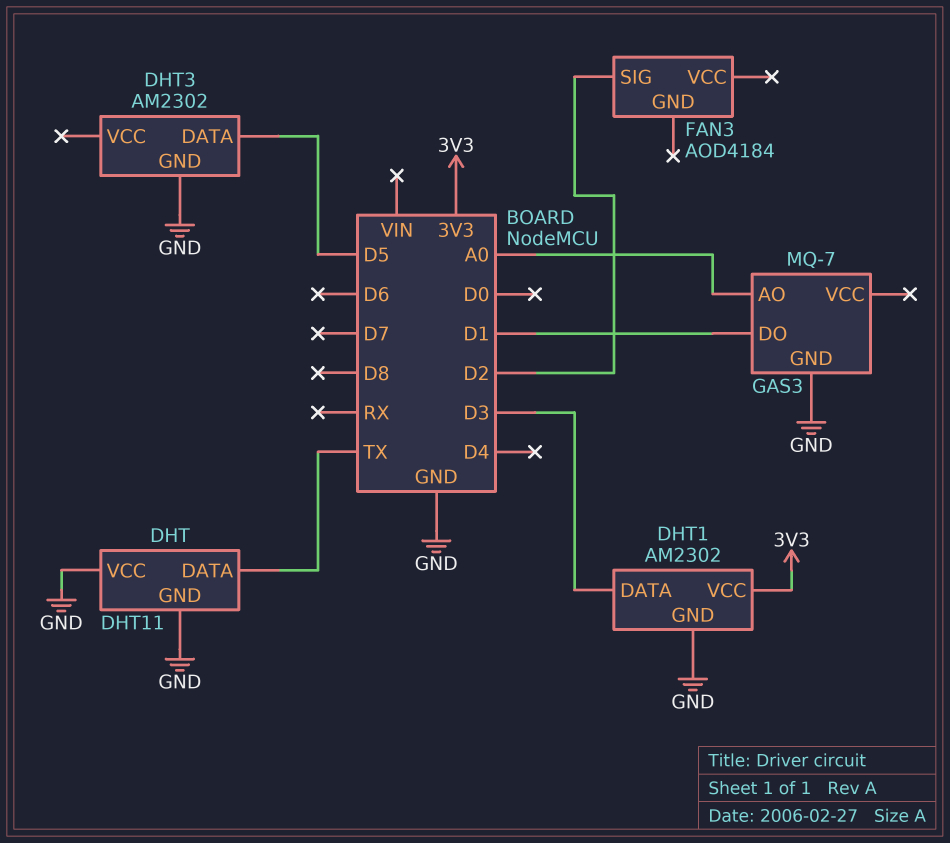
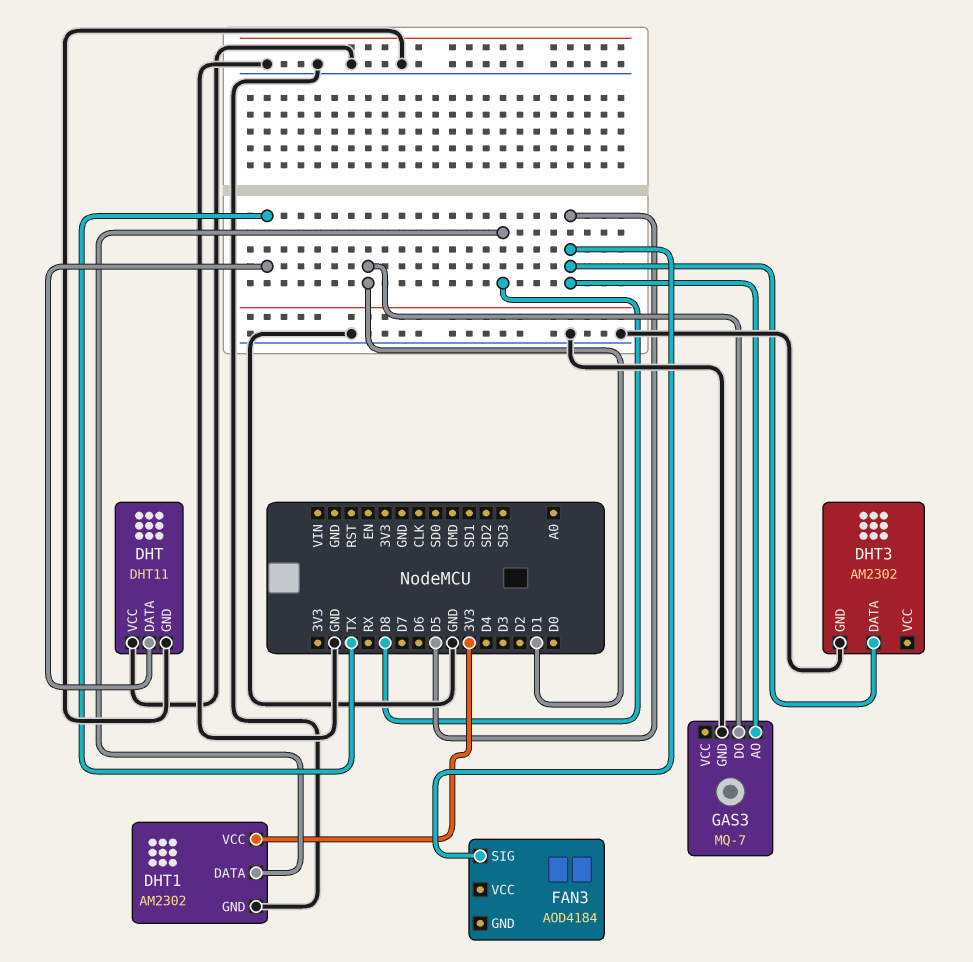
DHT1 pin DATA: D3 -> D8
FAN3 pin SIG: D2 -> D5
GAS3 pin AO: A0 -> D5

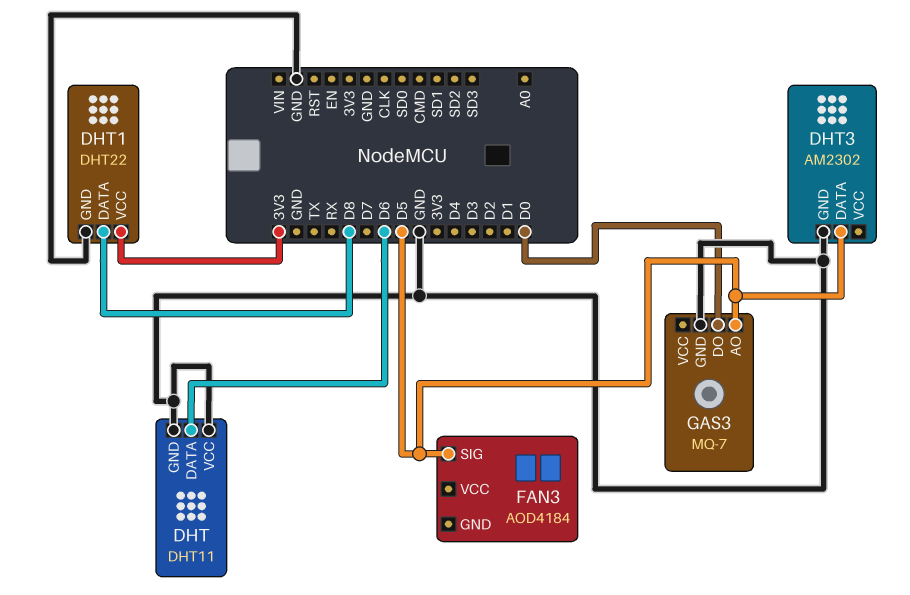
DHT pin DATA: TX -> D6
DHT1: AM2302 -> DHT22
GAS3 pin DO: D1 -> D0

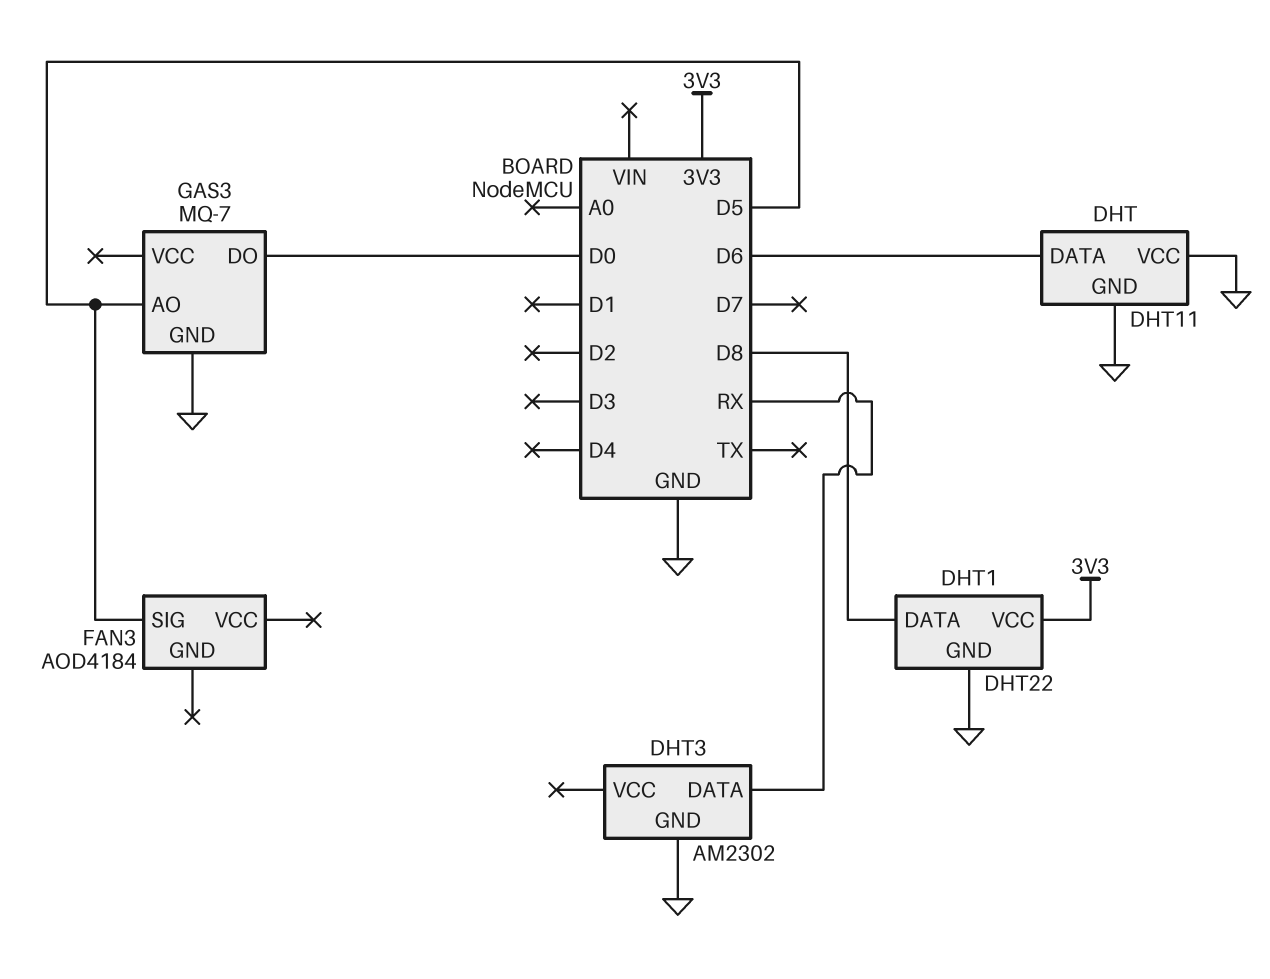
DHT3 pin DATA: D5 -> RX

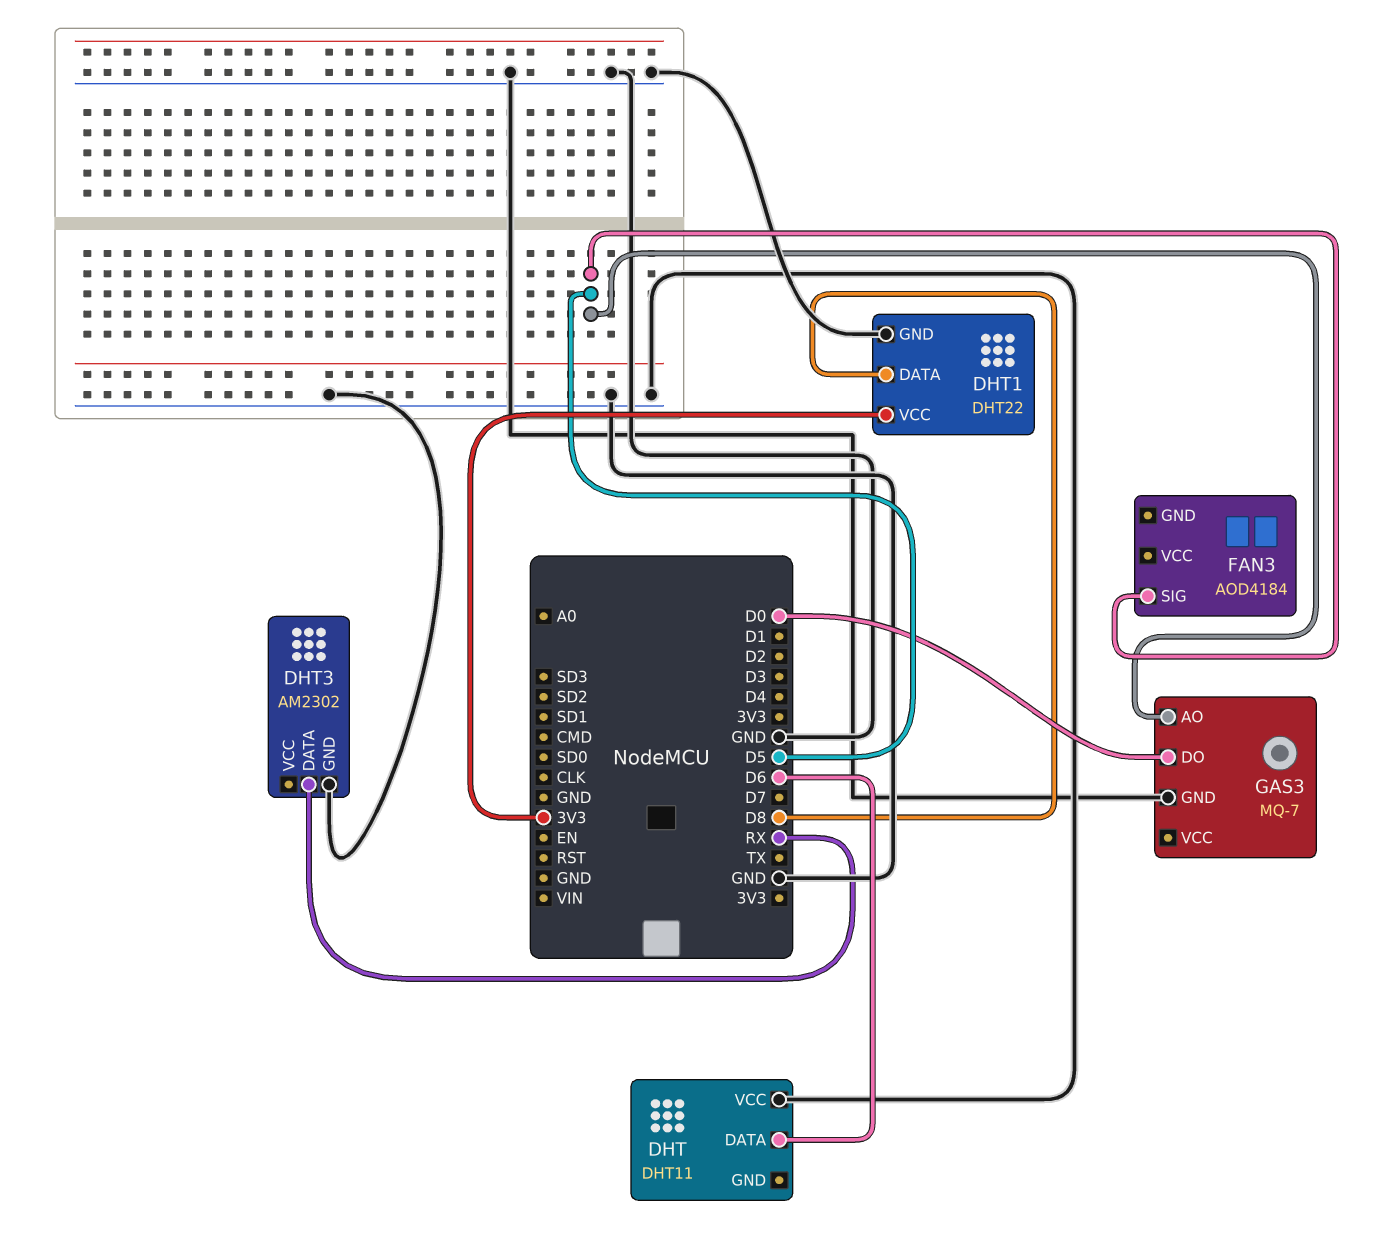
DHT pin GND: GND -> none

